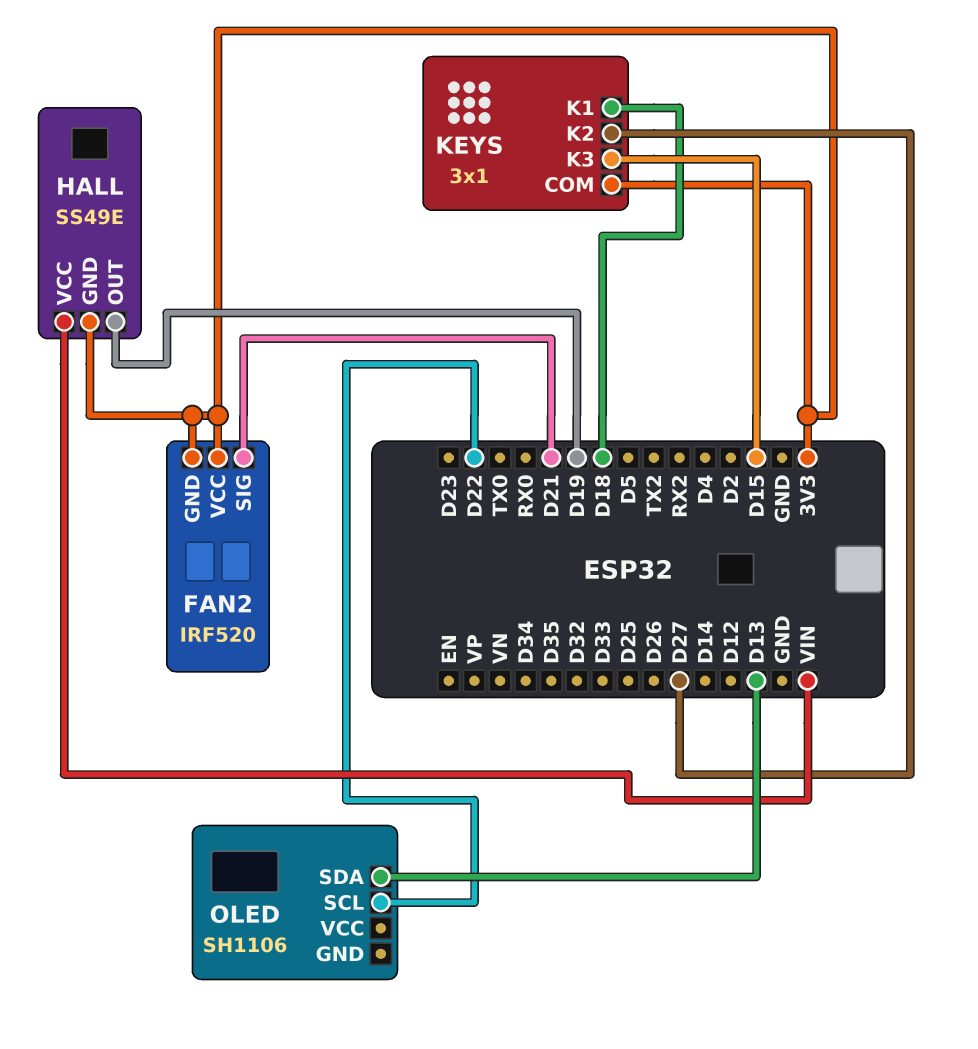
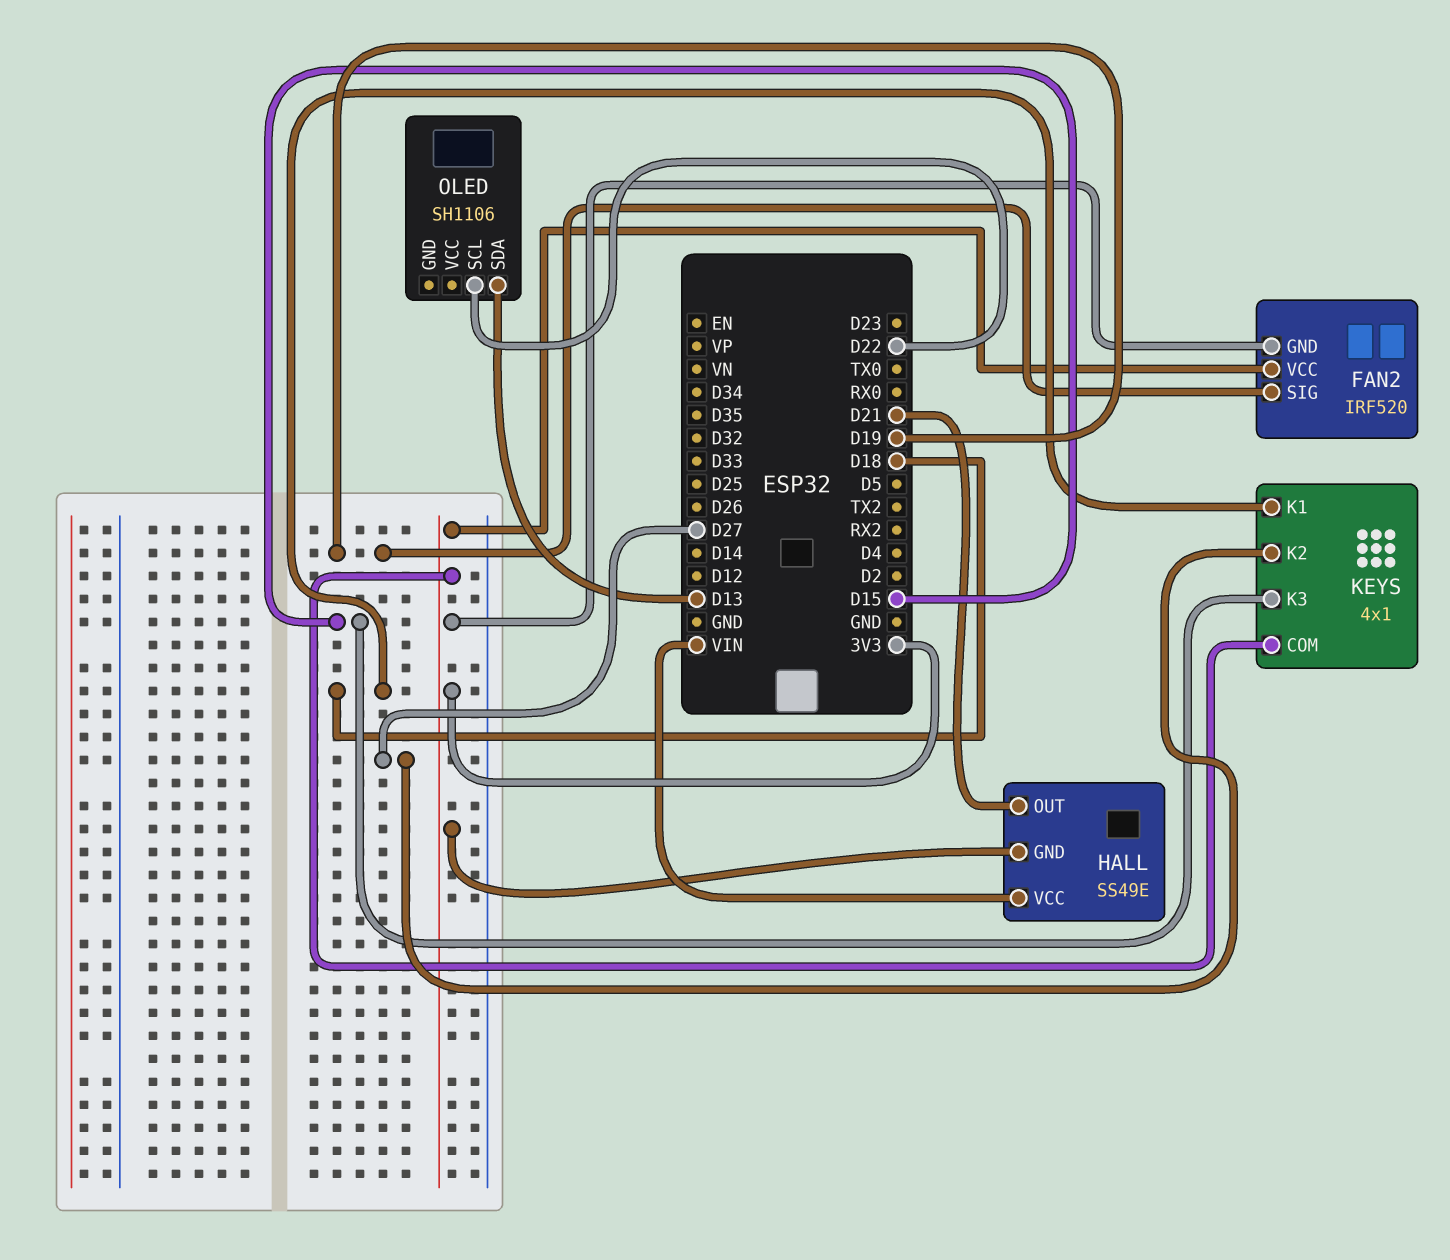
FAN2 pin SIG: D21 -> D19
HALL pin OUT: D19 -> D21
KEYS: 3x1 -> 4x1

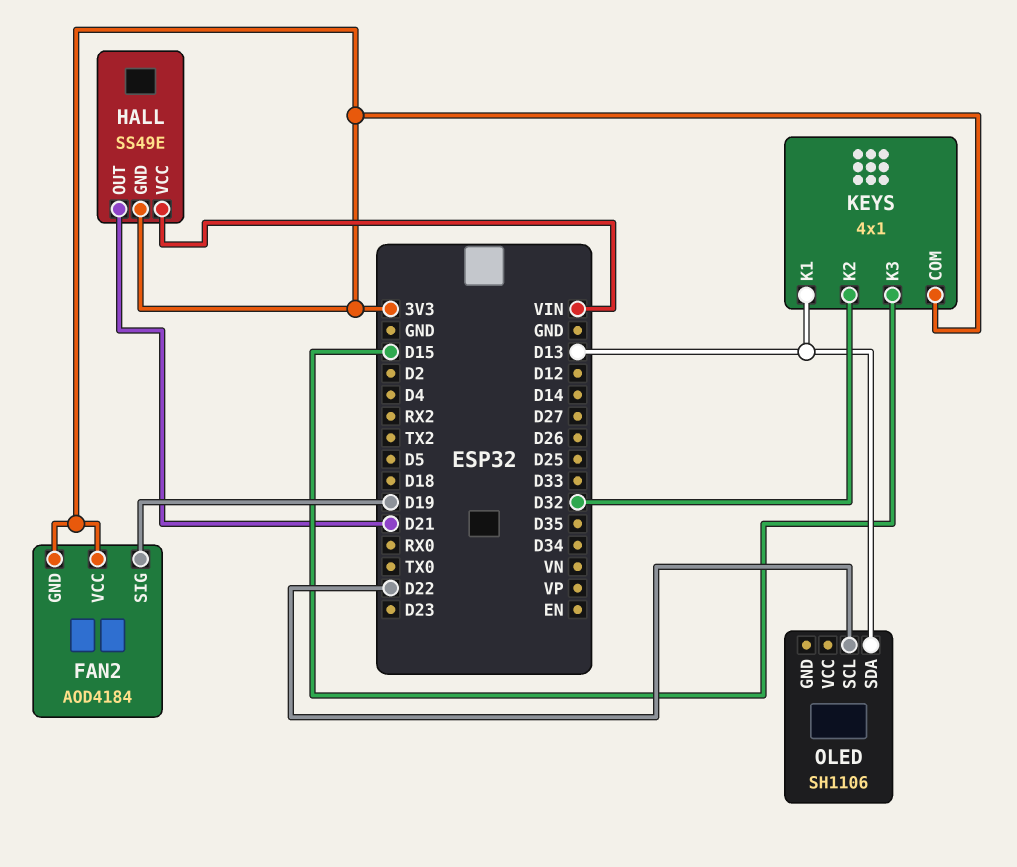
FAN2: IRF520 -> AOD4184
KEYS pin K1: D18 -> D13
KEYS pin K2: D27 -> D32

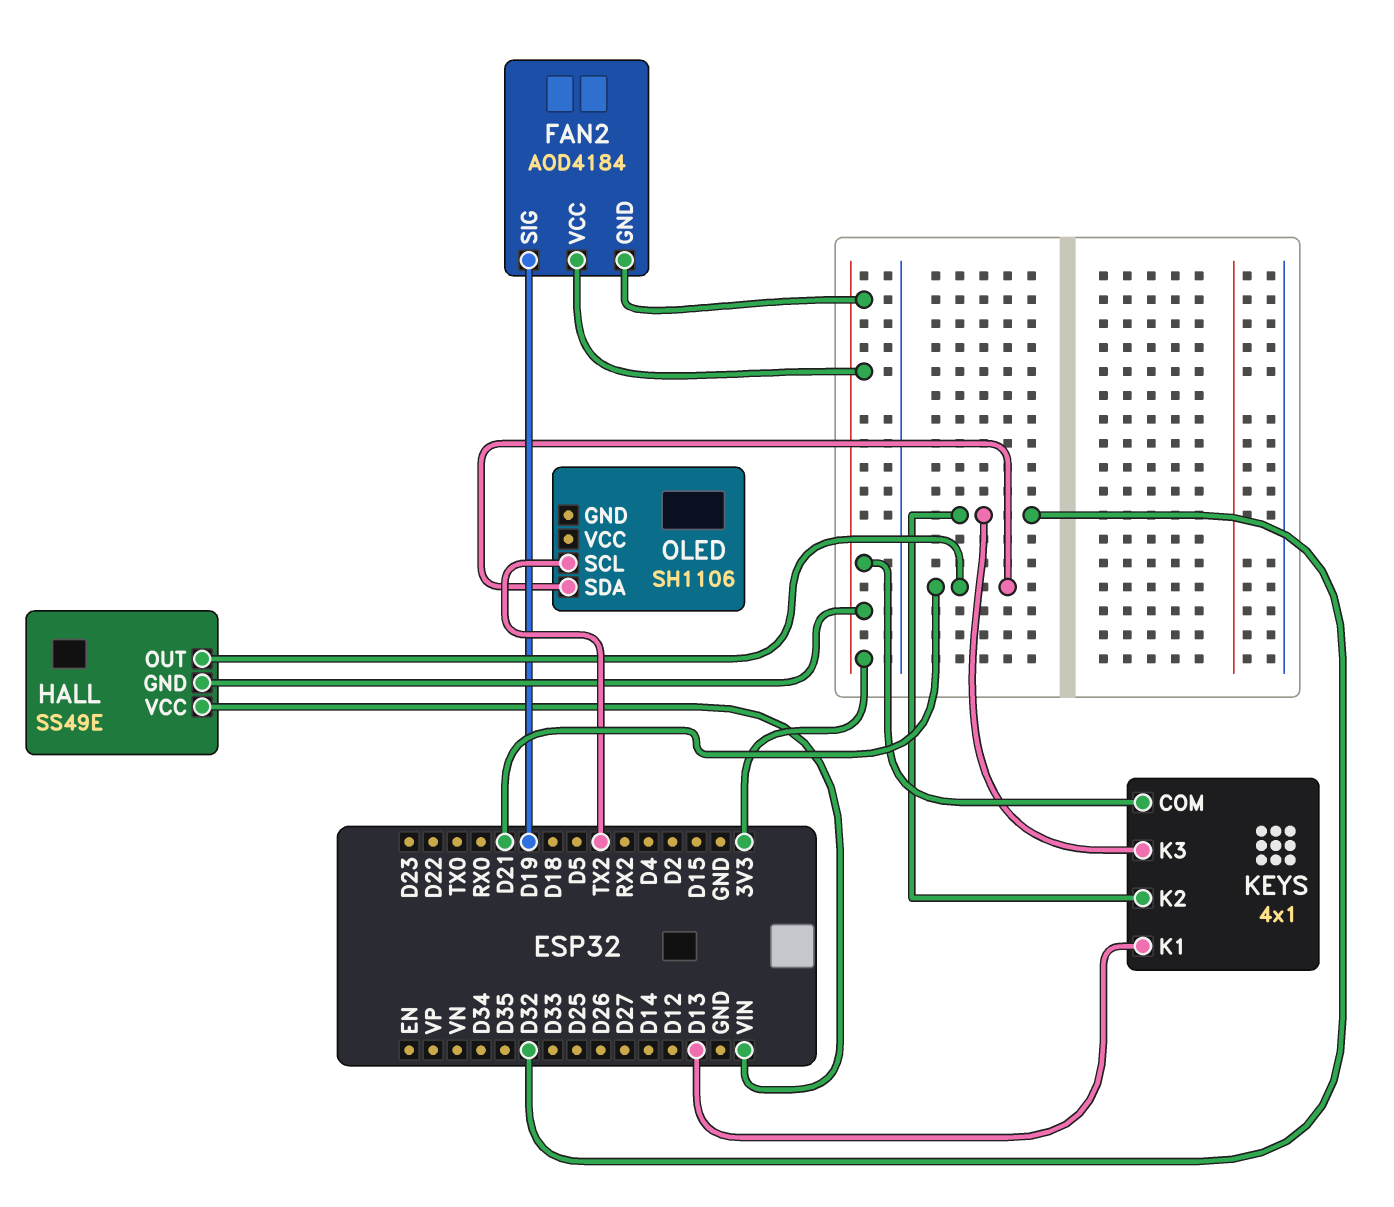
KEYS pin K3: D15 -> D32
OLED pin SCL: D22 -> TX2
OLED pin SDA: D13 -> D21

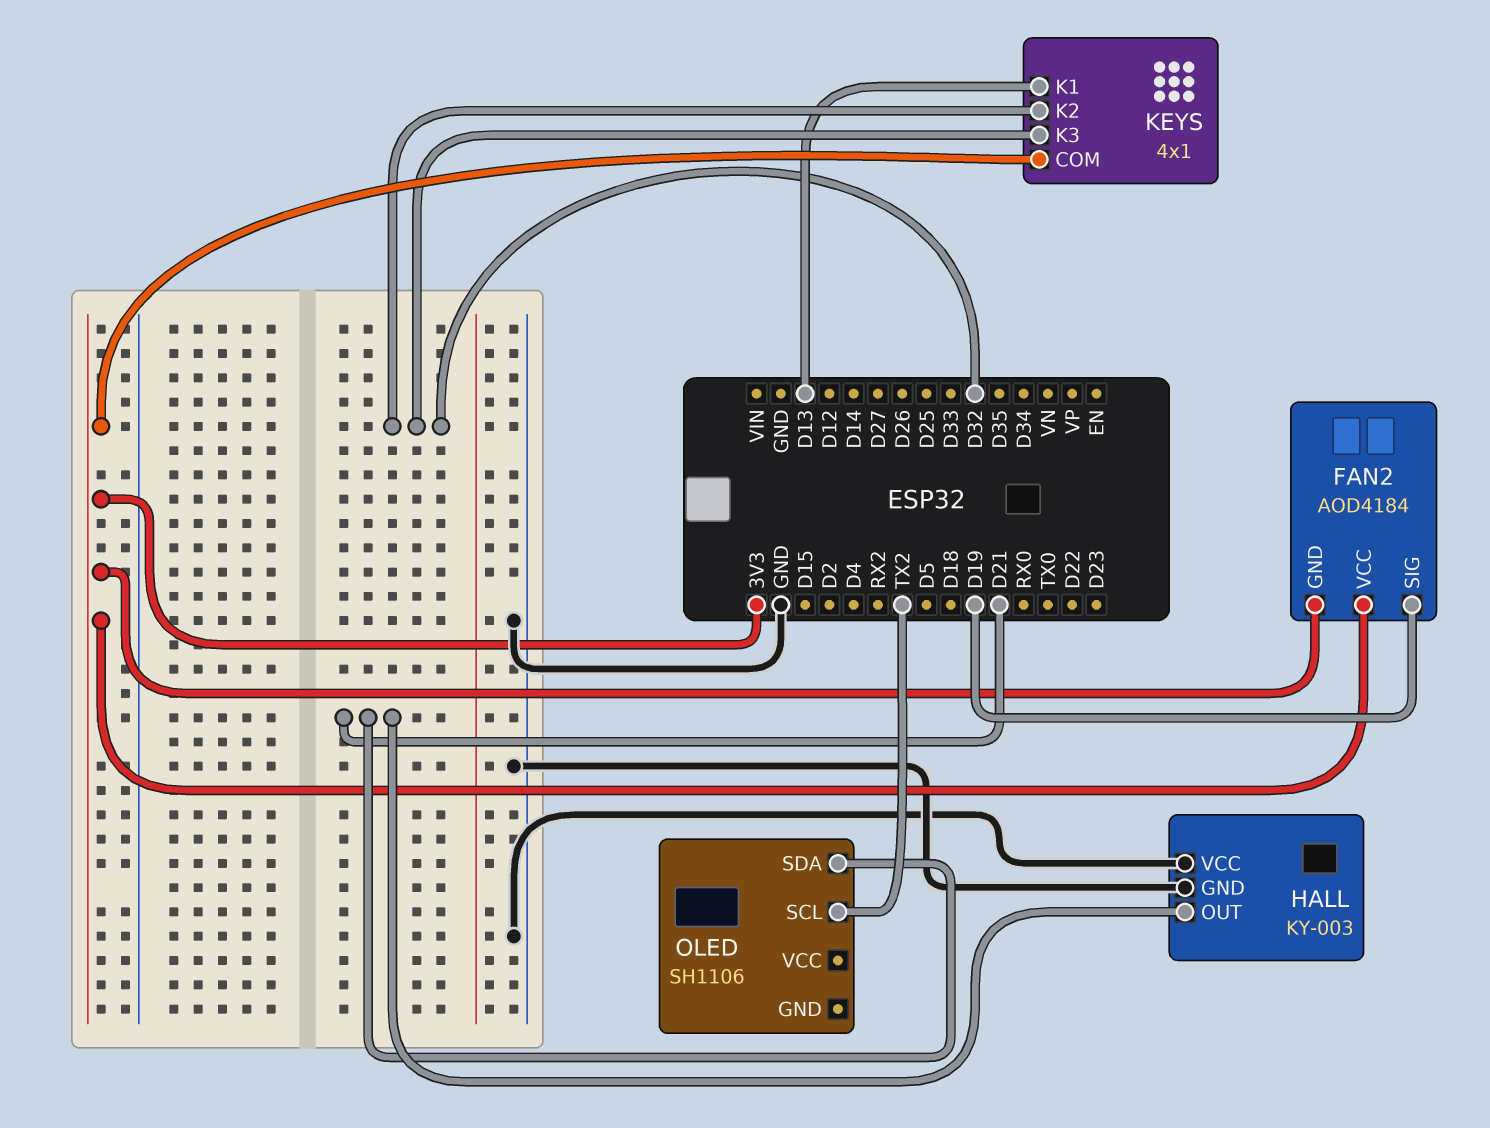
HALL: SS49E -> KY-003
HALL pin GND: 3V3 -> GND
HALL pin VCC: VIN -> GND

